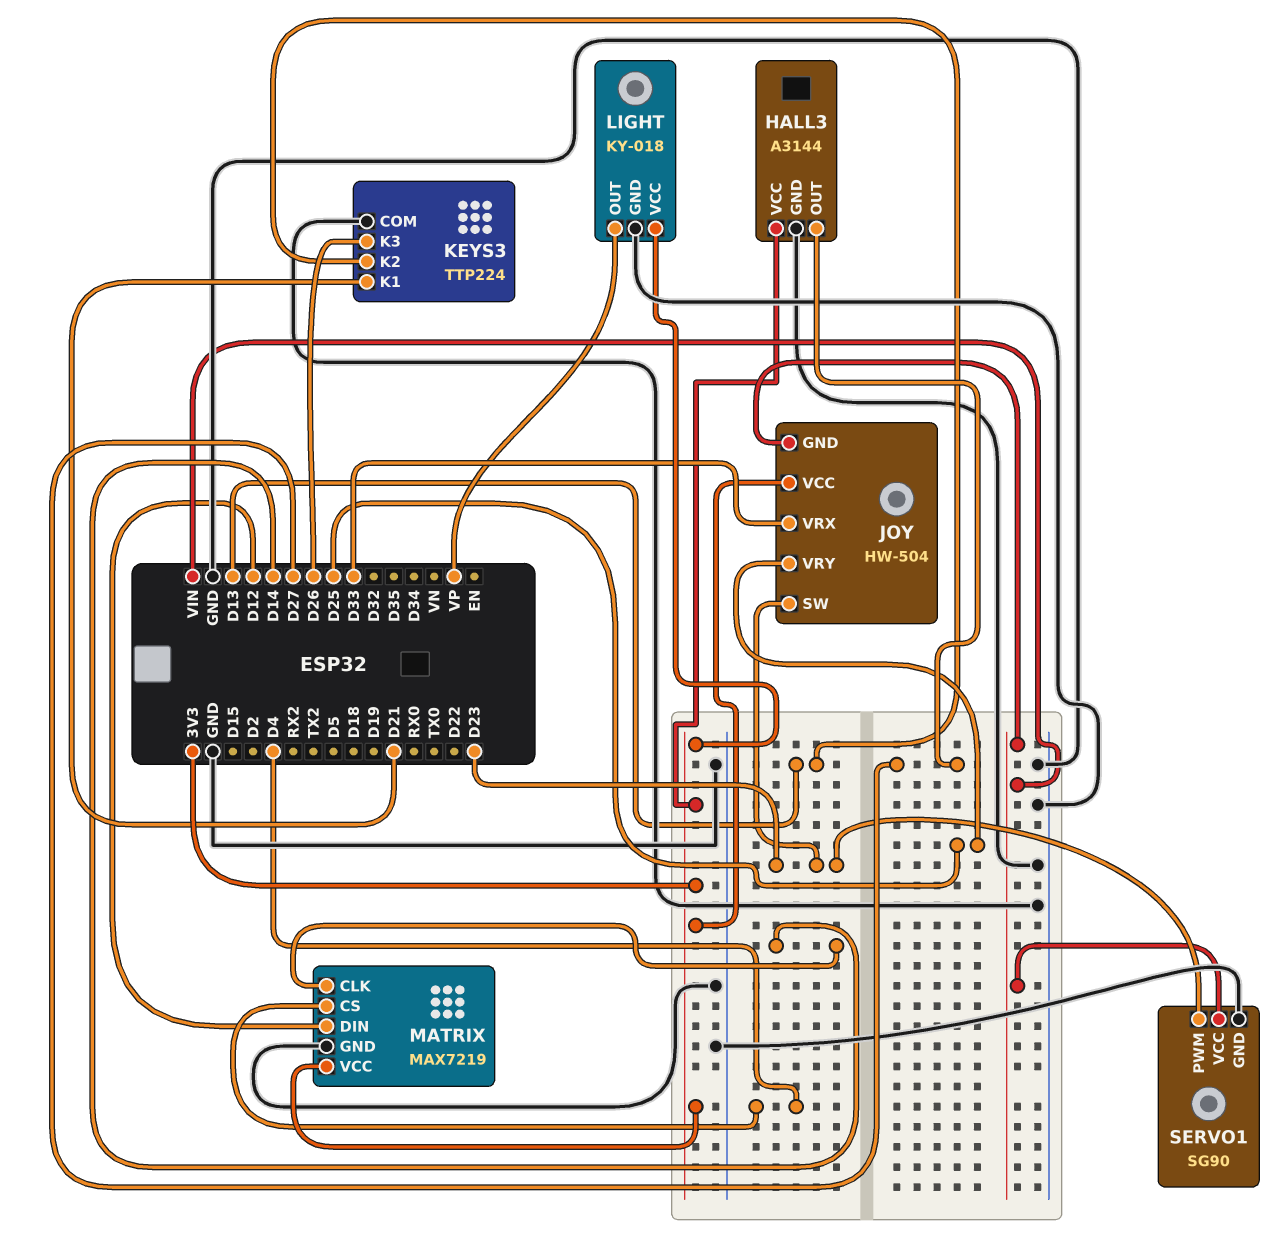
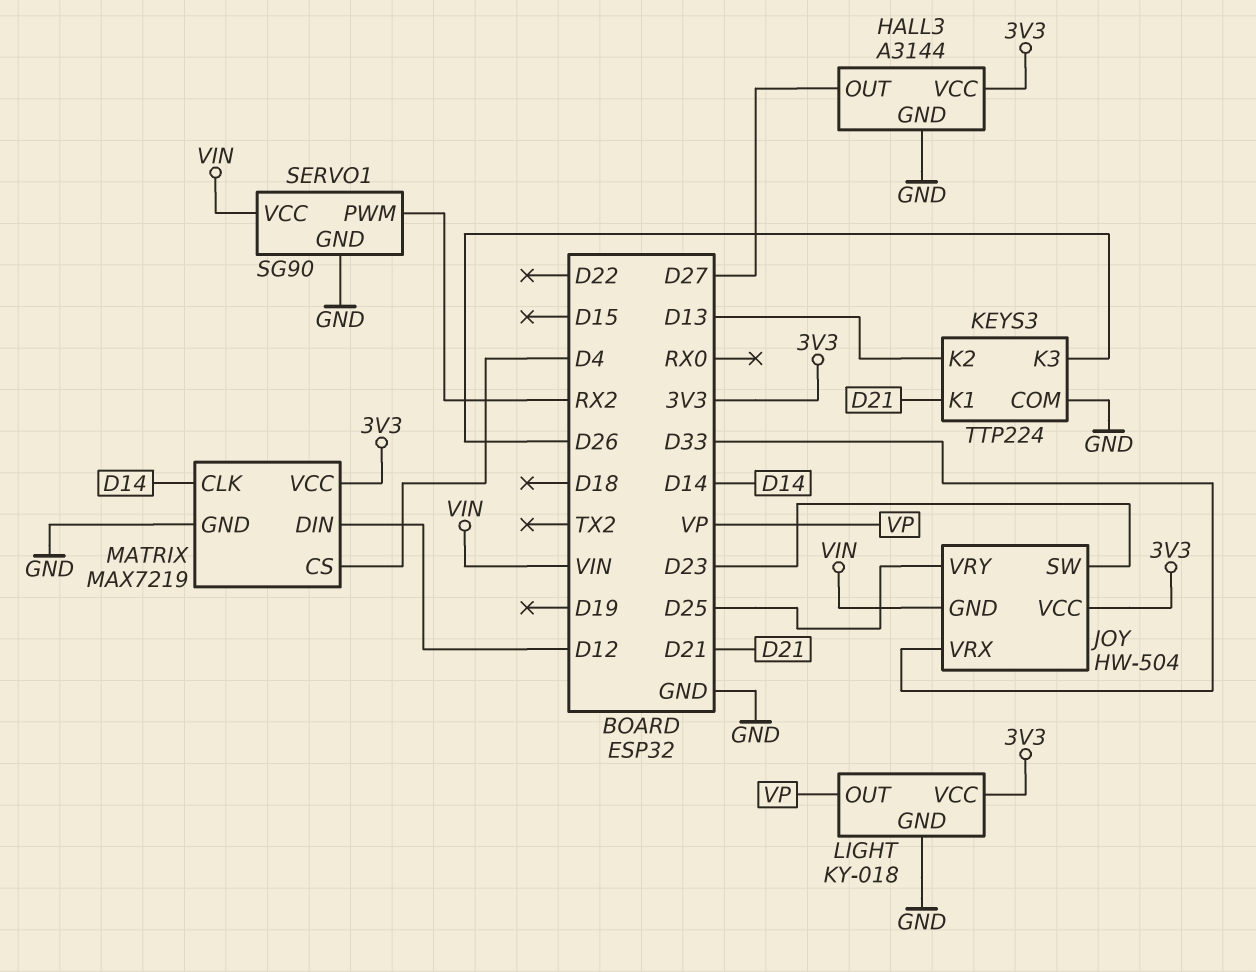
SERVO1 pin PWM: D23 -> RX2

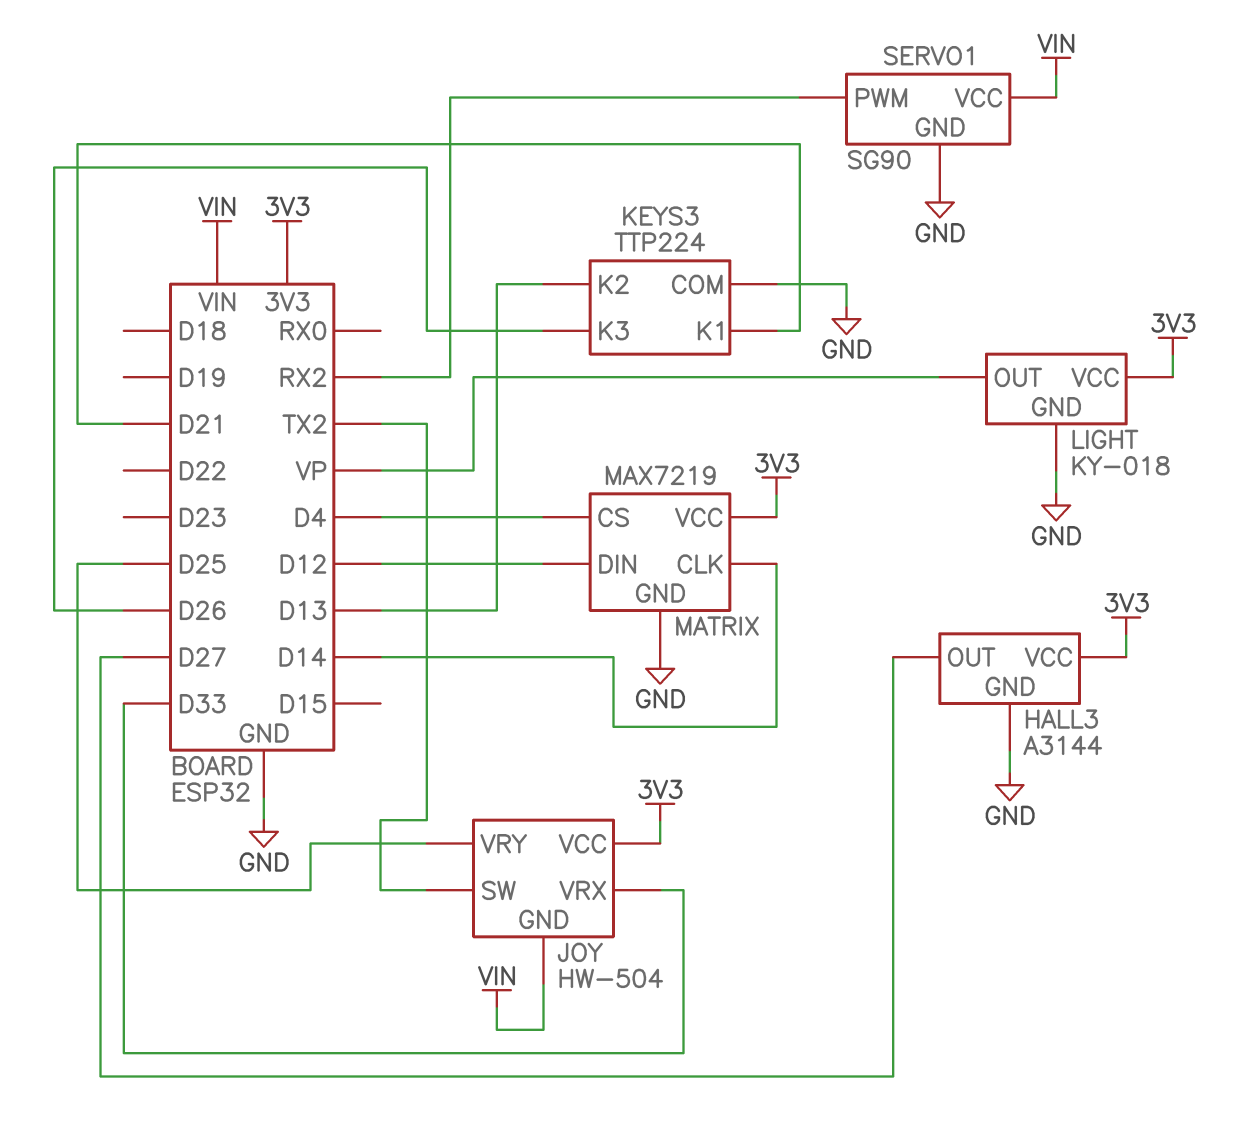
JOY pin SW: D23 -> TX2

